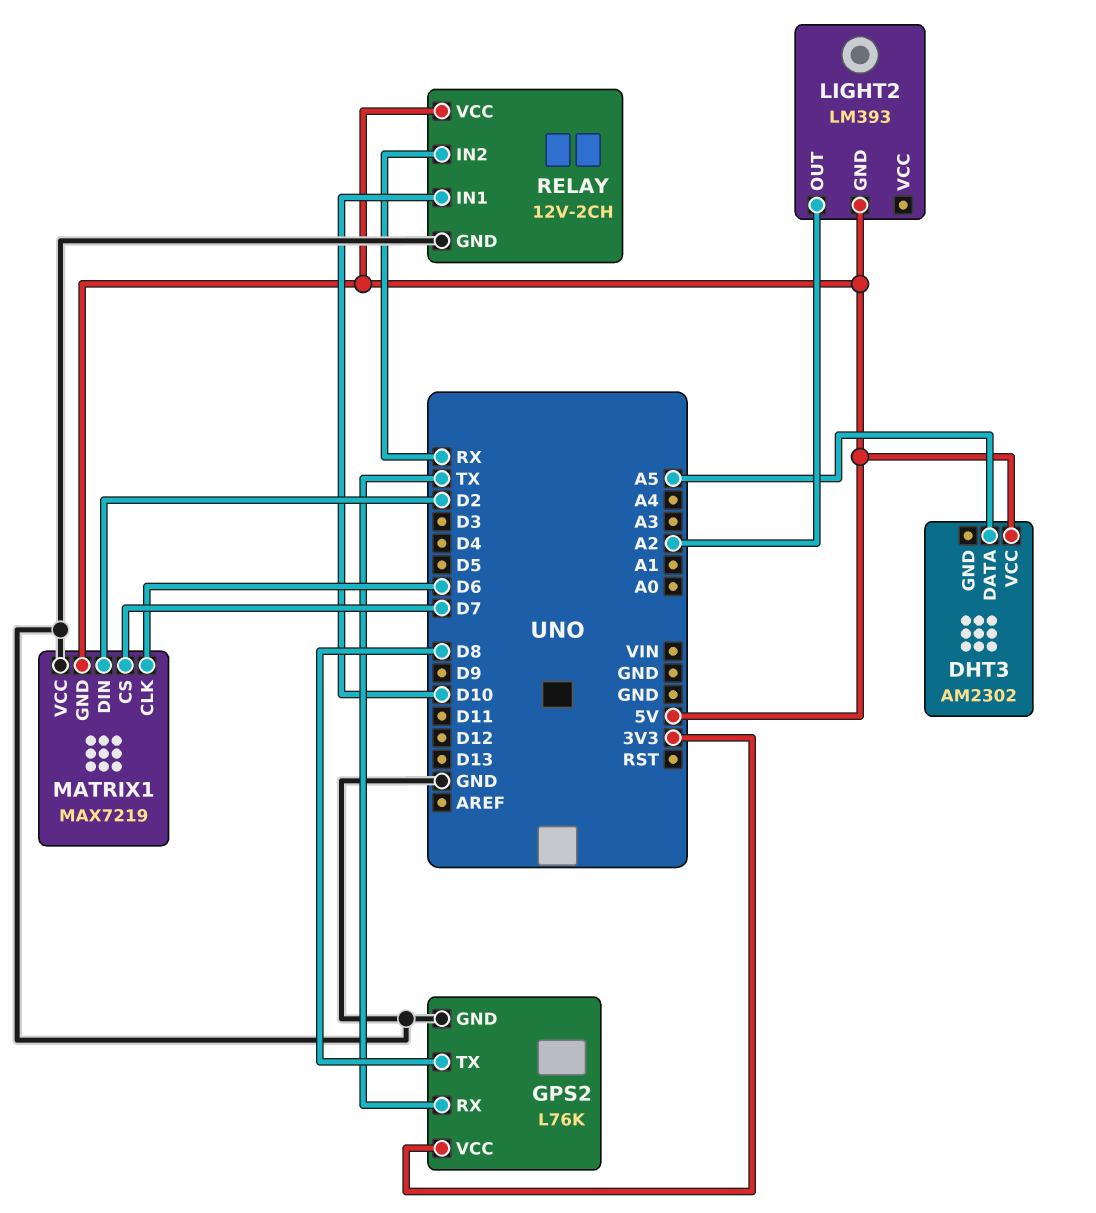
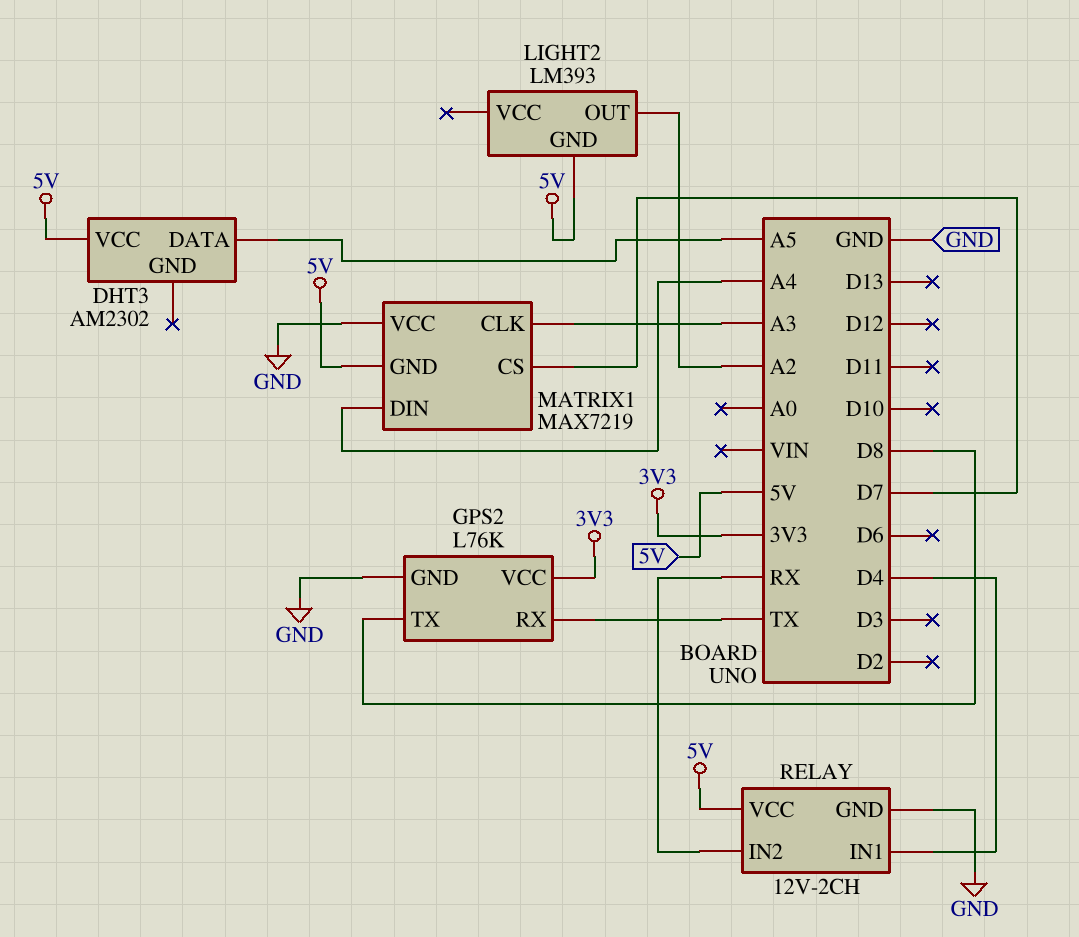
MATRIX1 pin CLK: D6 -> A3
MATRIX1 pin DIN: D2 -> A4
RELAY pin IN1: D10 -> D4

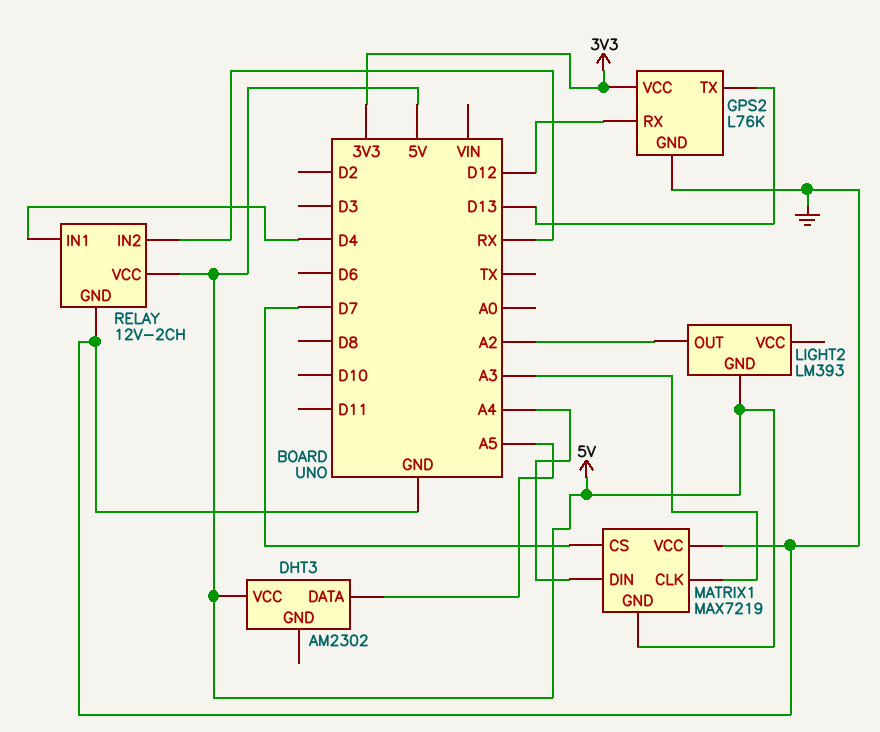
GPS2 pin RX: TX -> D12
GPS2 pin TX: D8 -> D13

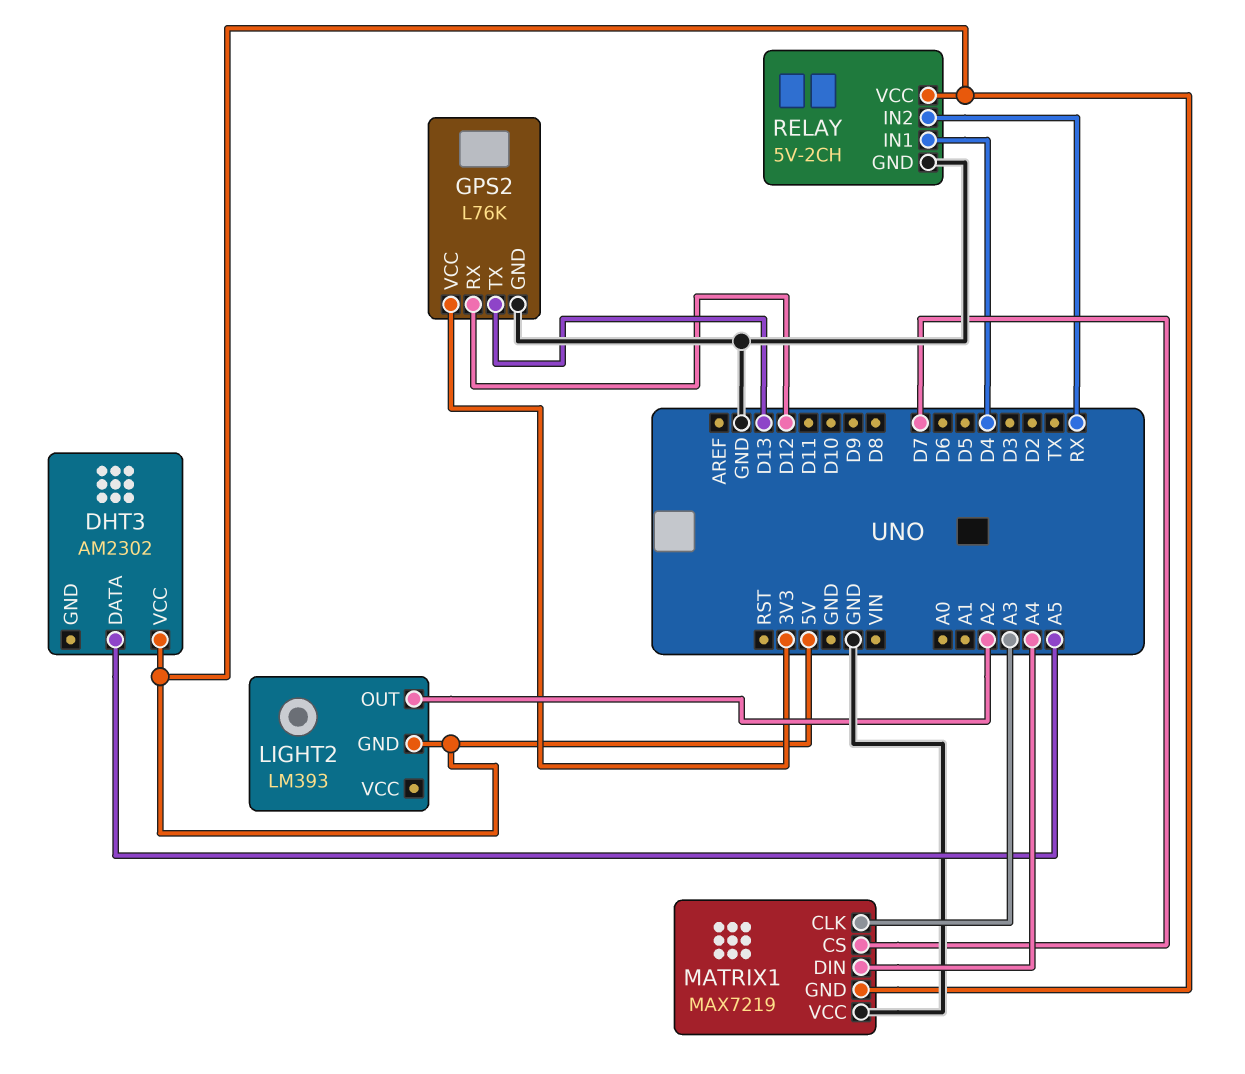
RELAY: 12V-2CH -> 5V-2CH

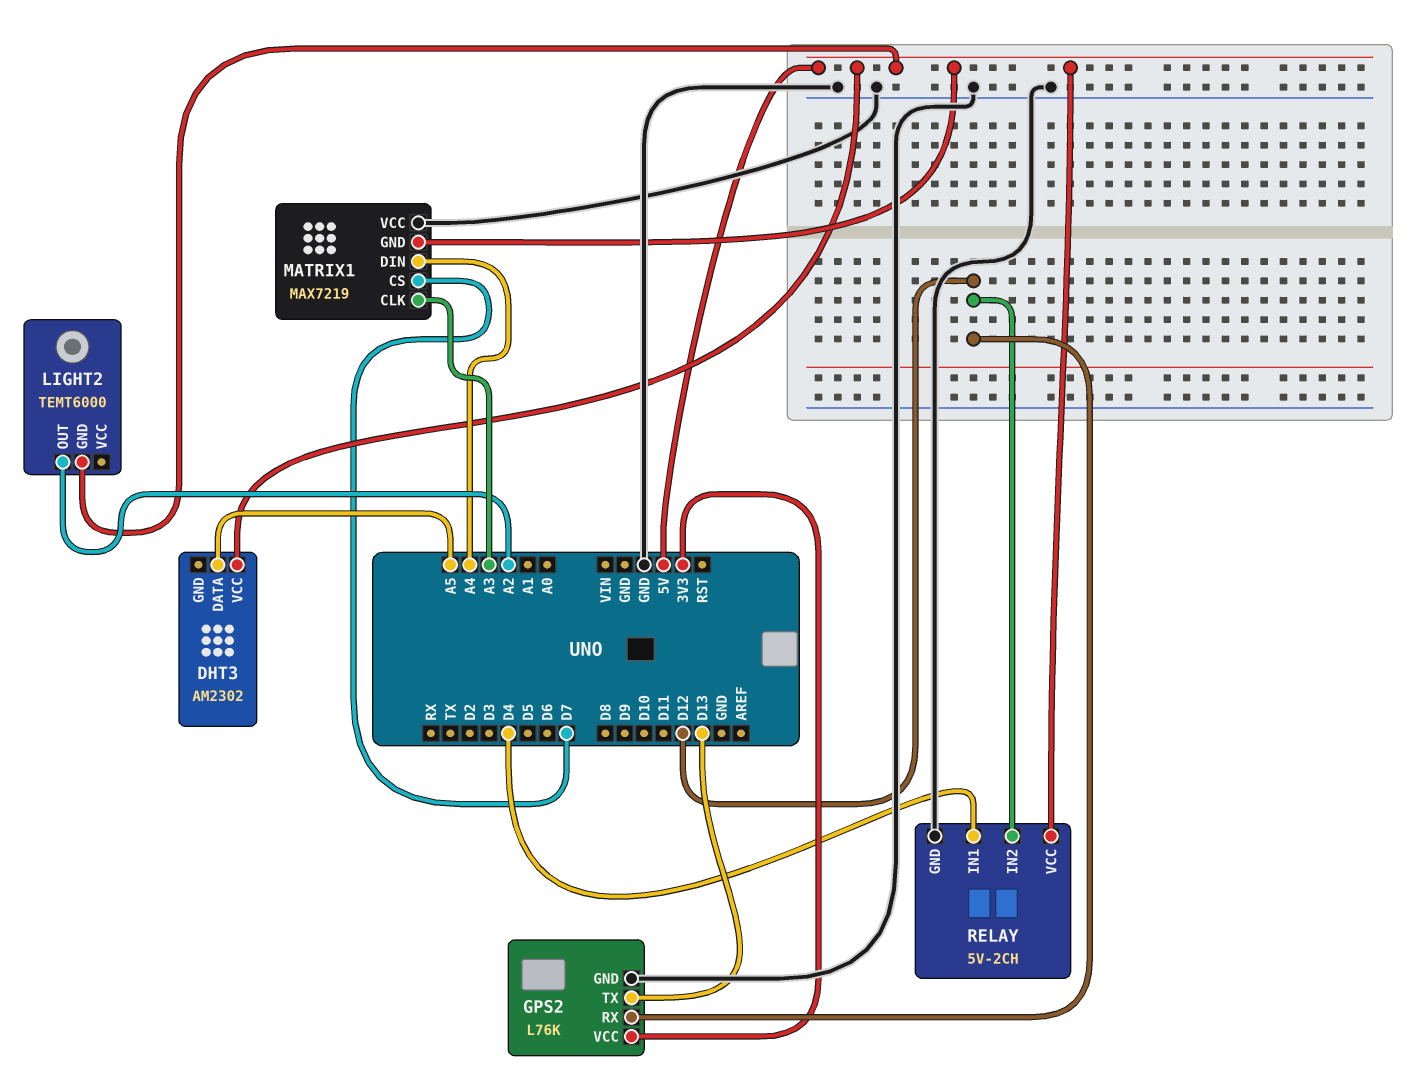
LIGHT2: LM393 -> TEMT6000
RELAY pin IN2: RX -> D12

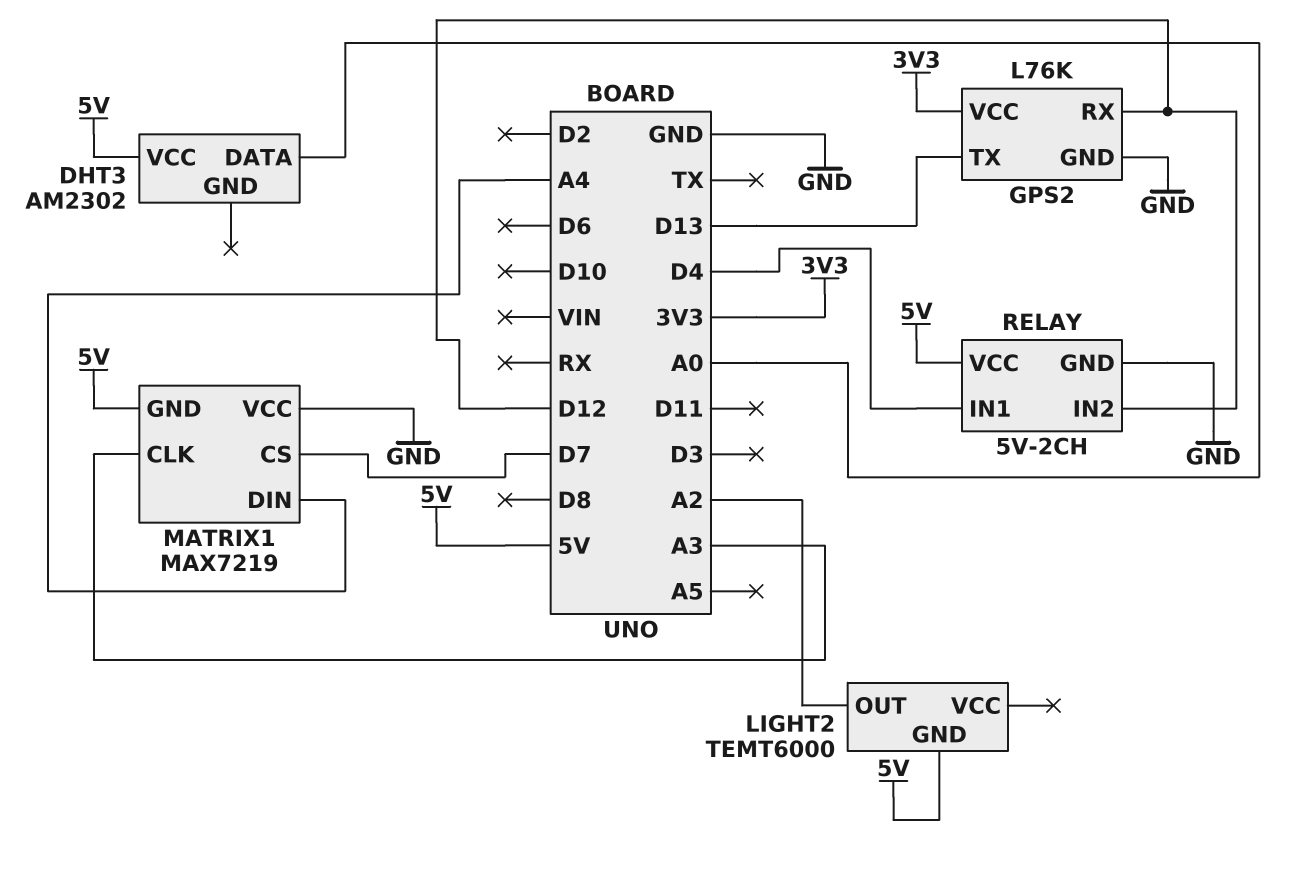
DHT3 pin DATA: A5 -> A0

